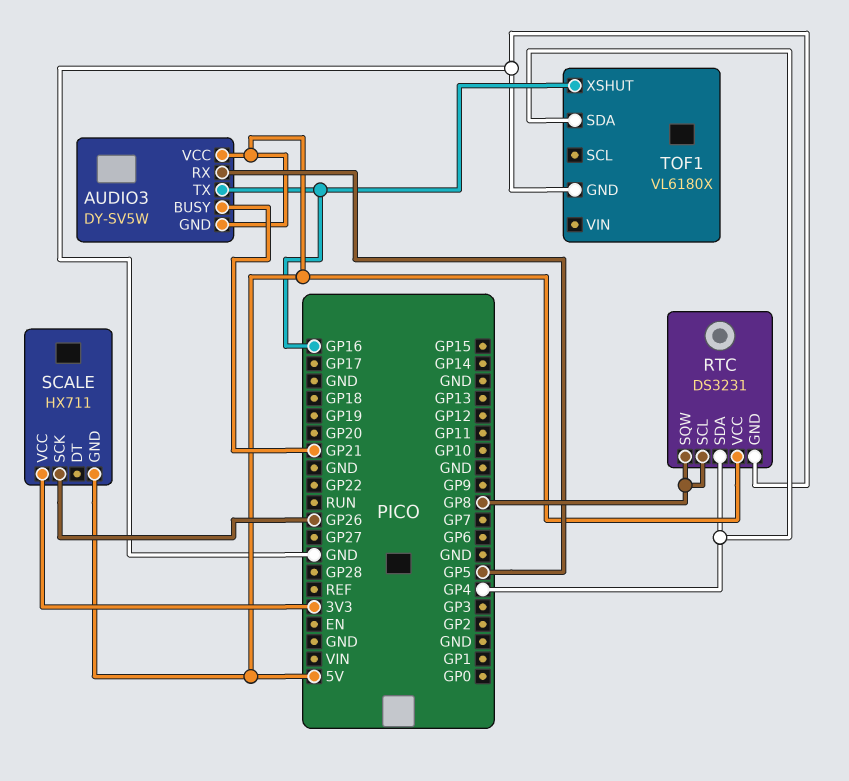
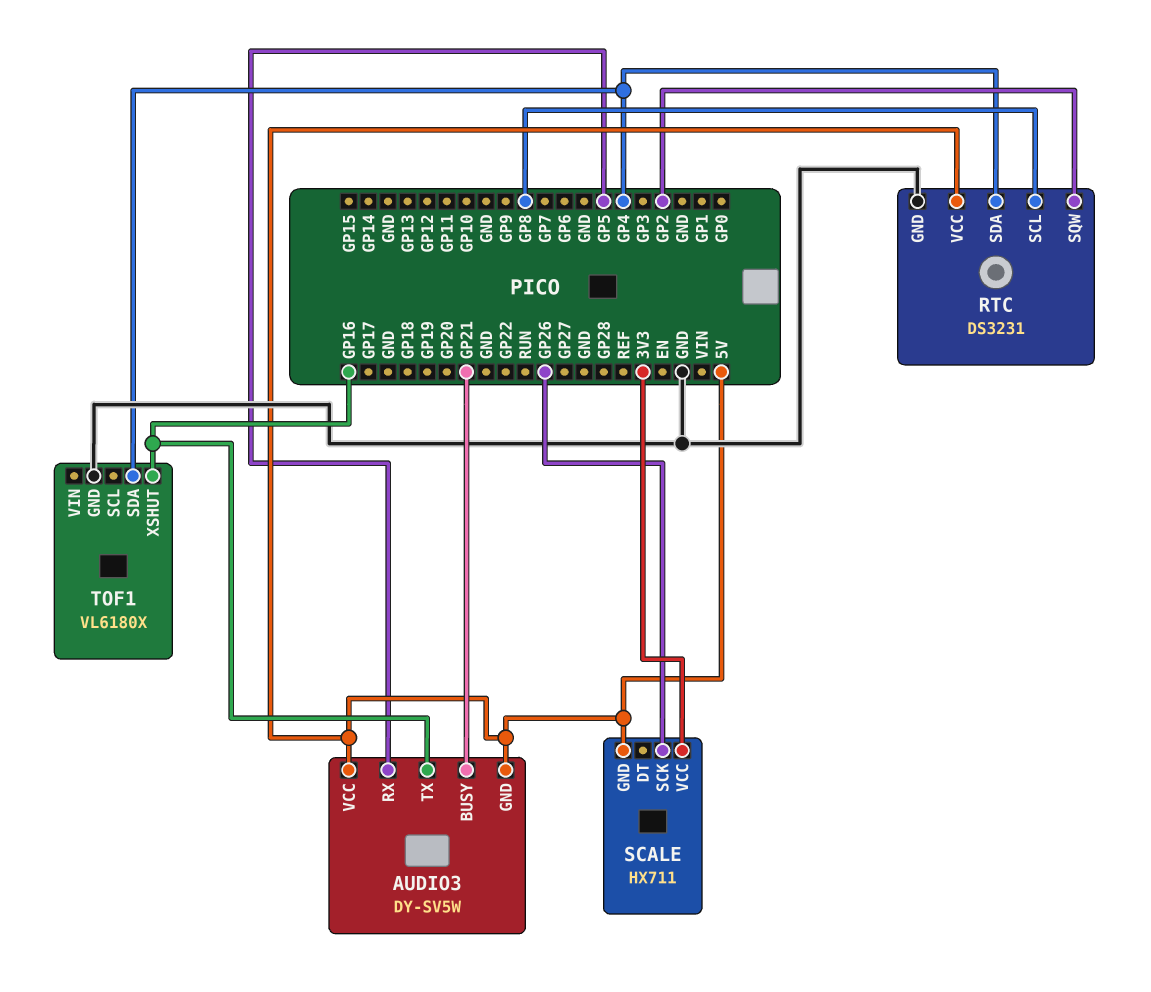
RTC pin SQW: GP8 -> GP2

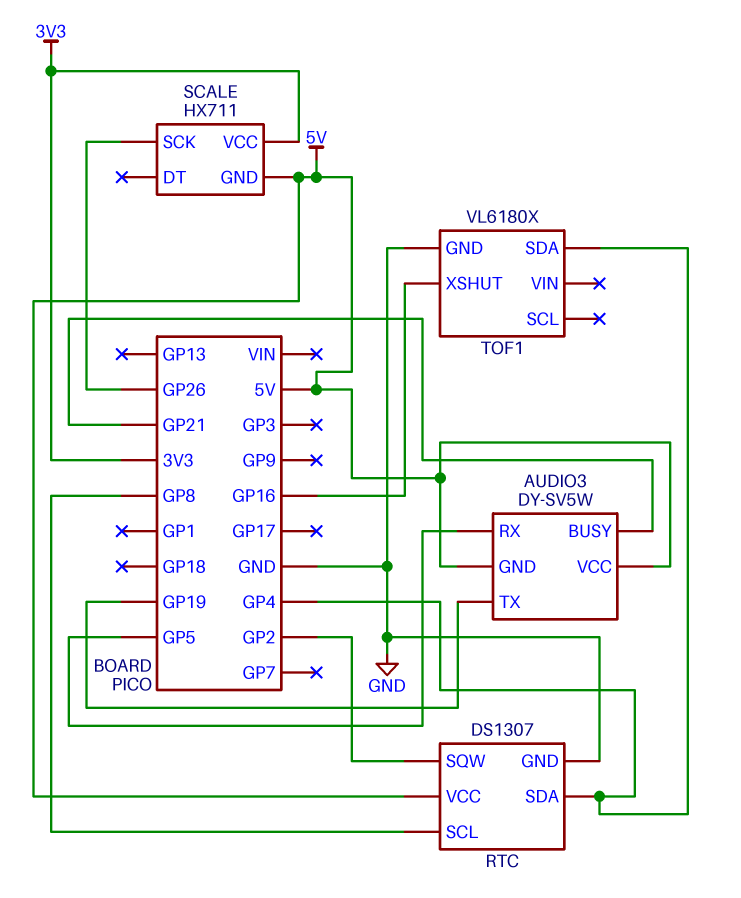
AUDIO3 pin TX: GP16 -> GP19
RTC: DS3231 -> DS1307

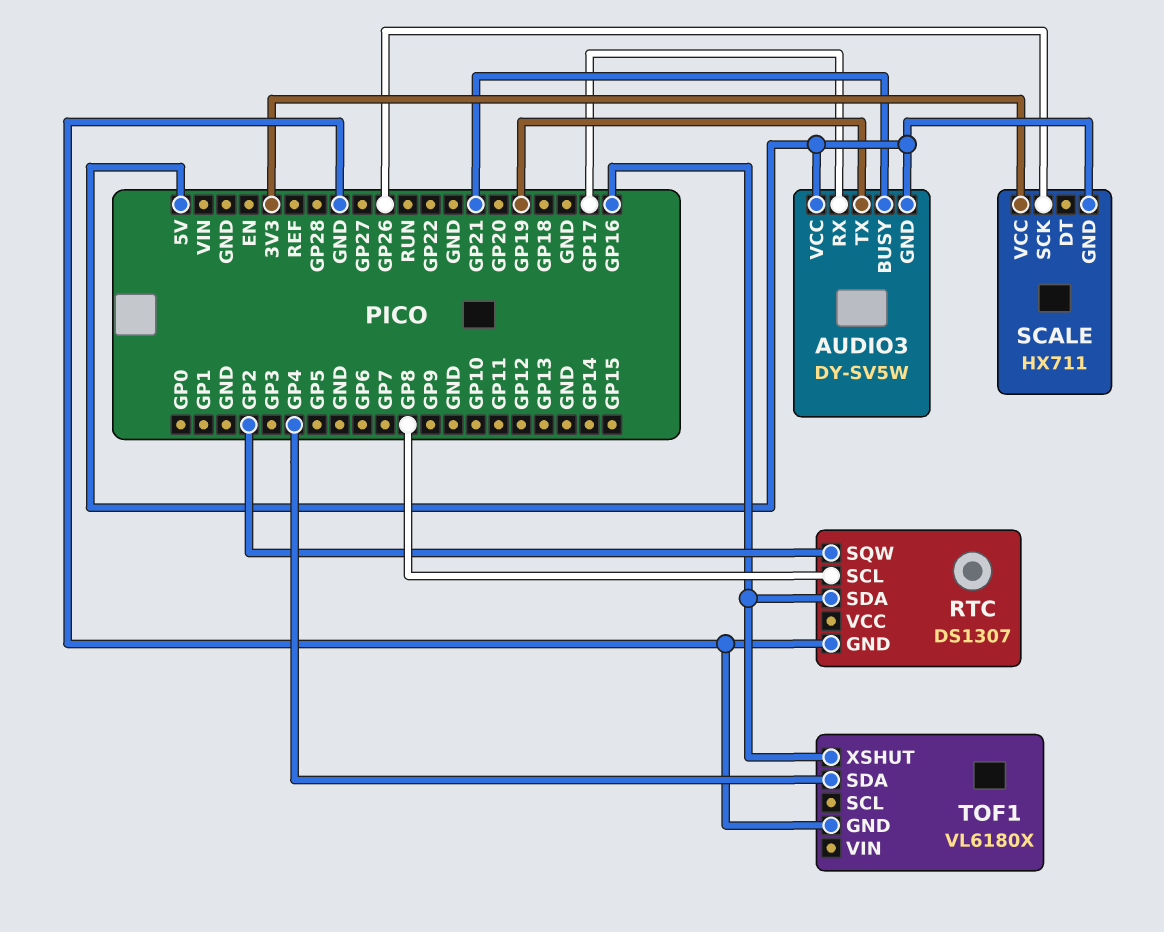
AUDIO3 pin RX: GP5 -> GP17
RTC pin SDA: GP4 -> GP16
RTC pin VCC: 5V -> none

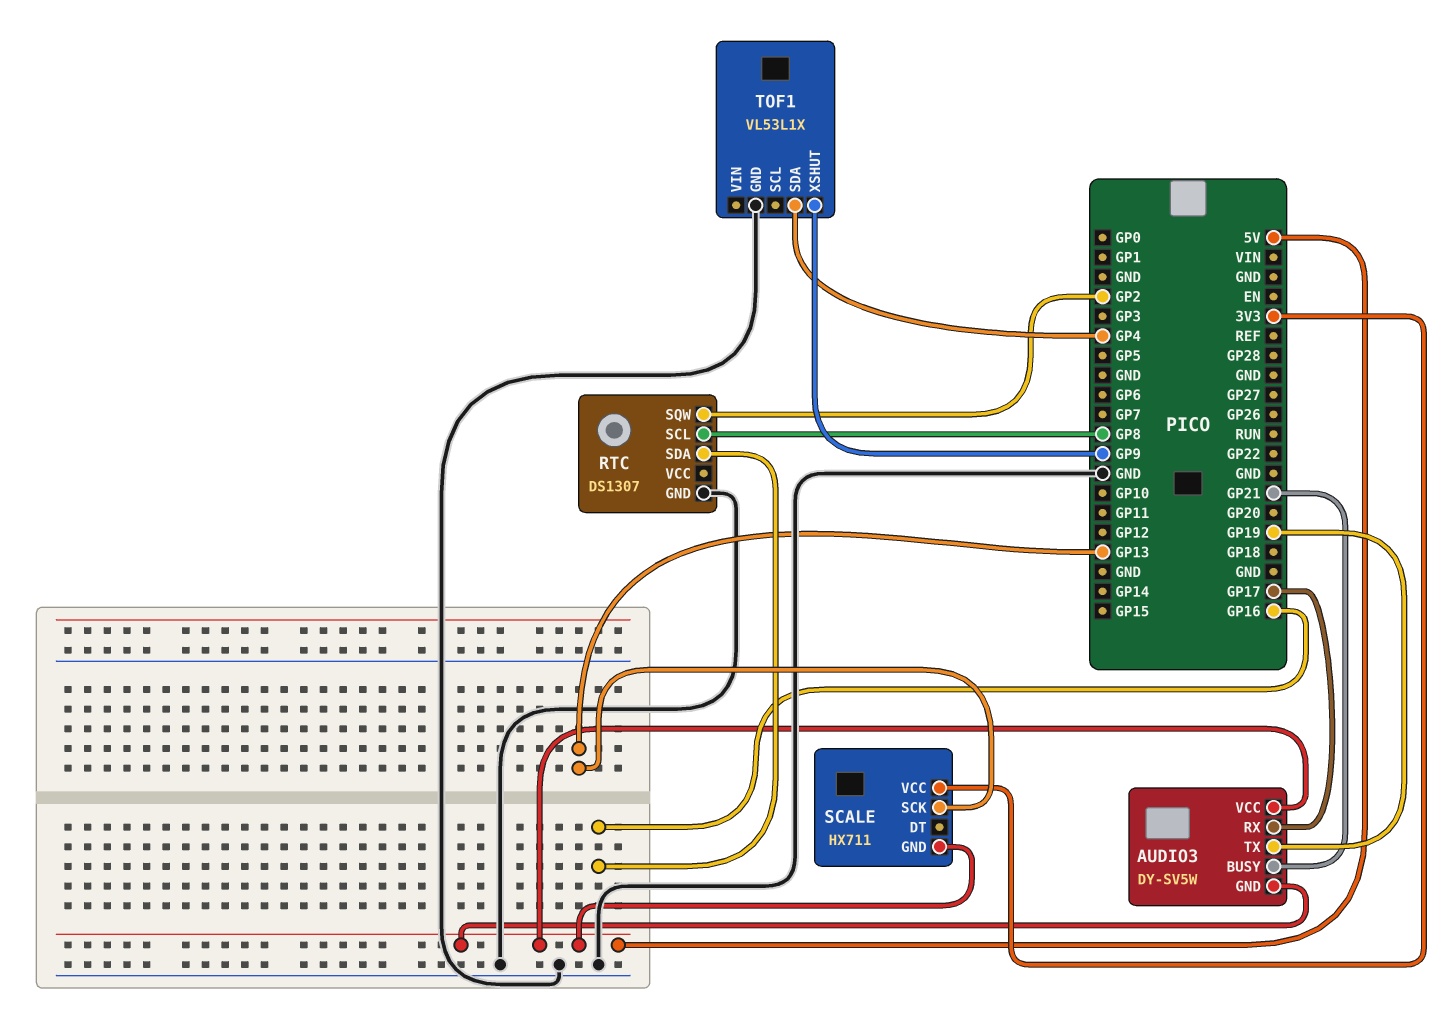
SCALE pin SCK: GP26 -> GP13
TOF1: VL6180X -> VL53L1X
TOF1 pin XSHUT: GP16 -> GP9

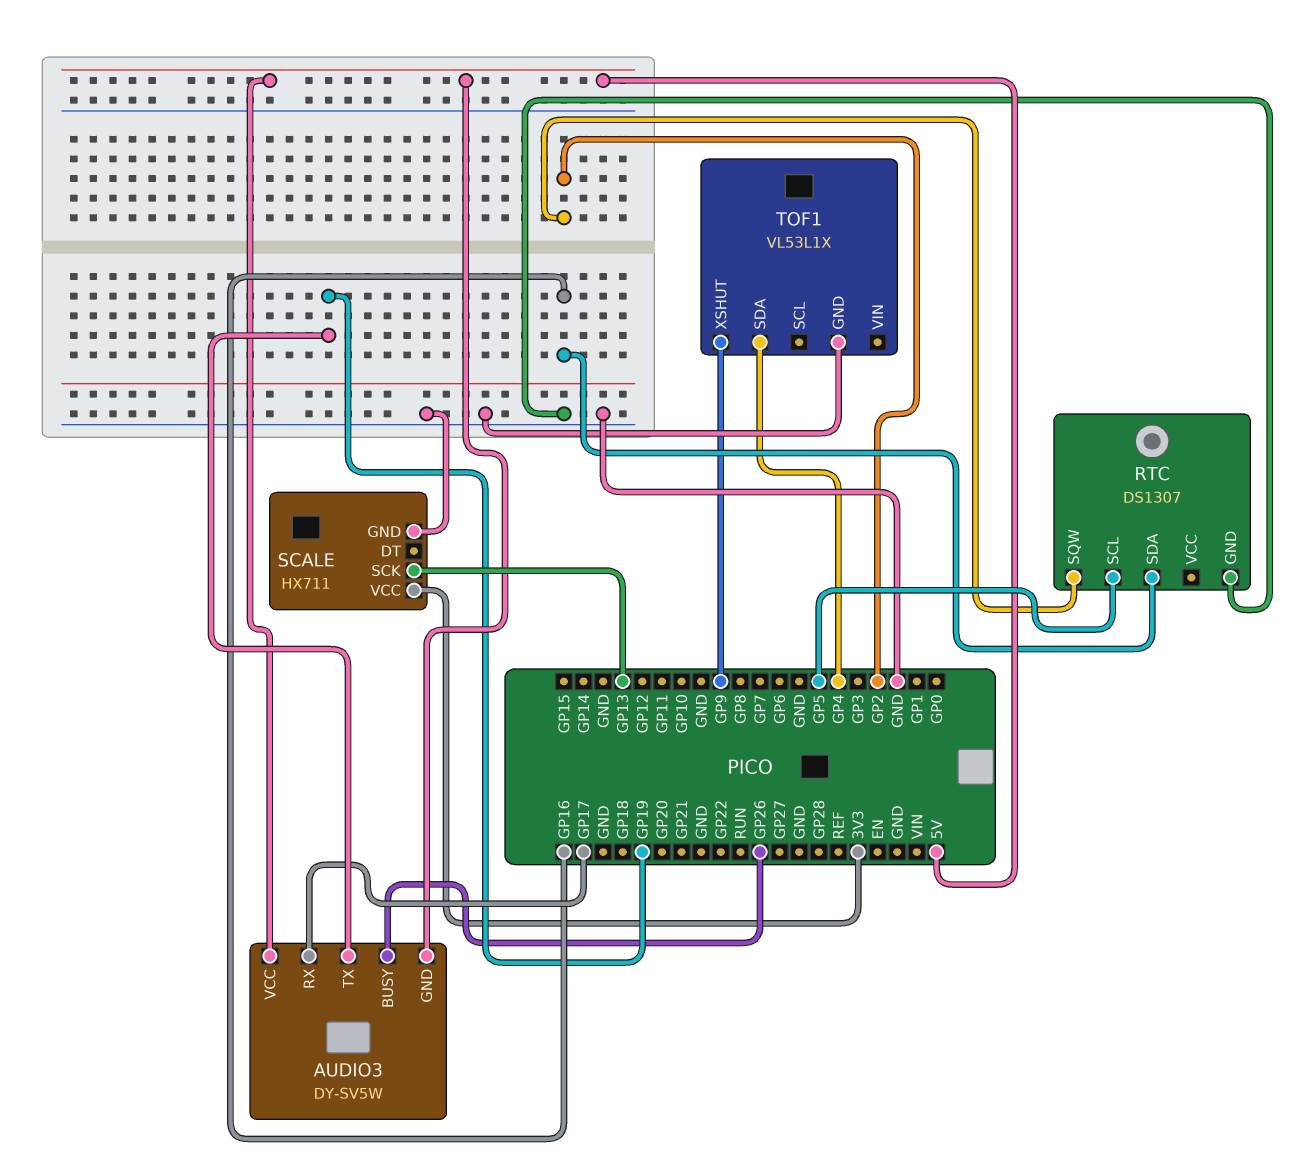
AUDIO3 pin BUSY: GP21 -> GP26
RTC pin SCL: GP8 -> GP5
SCALE pin GND: 5V -> GND

